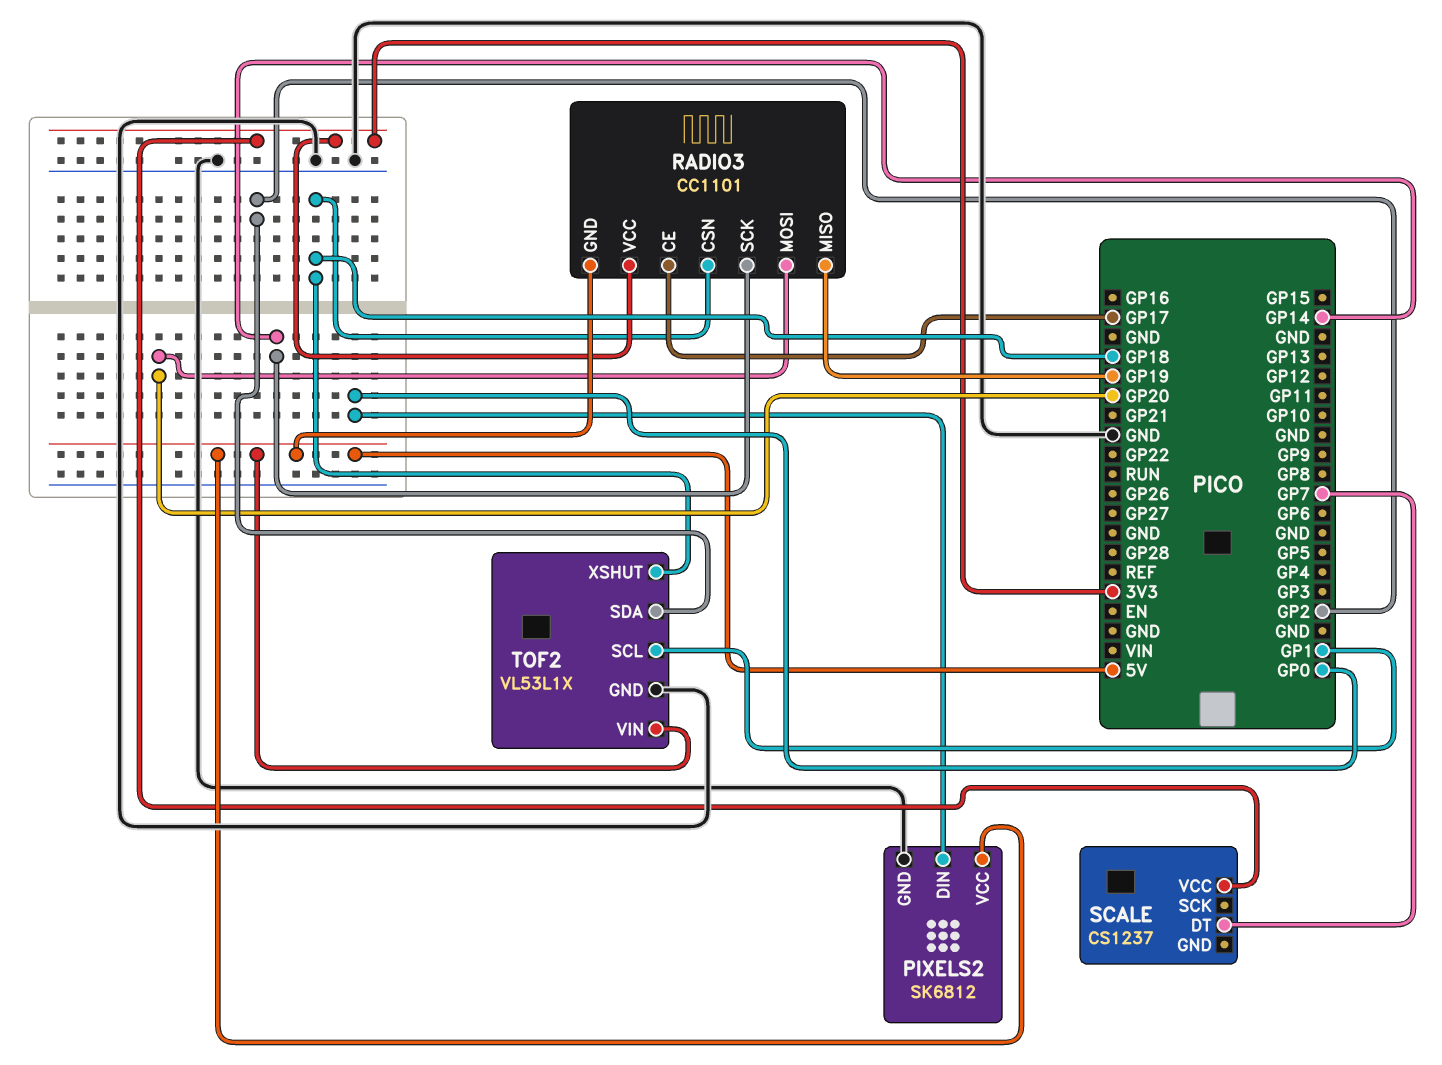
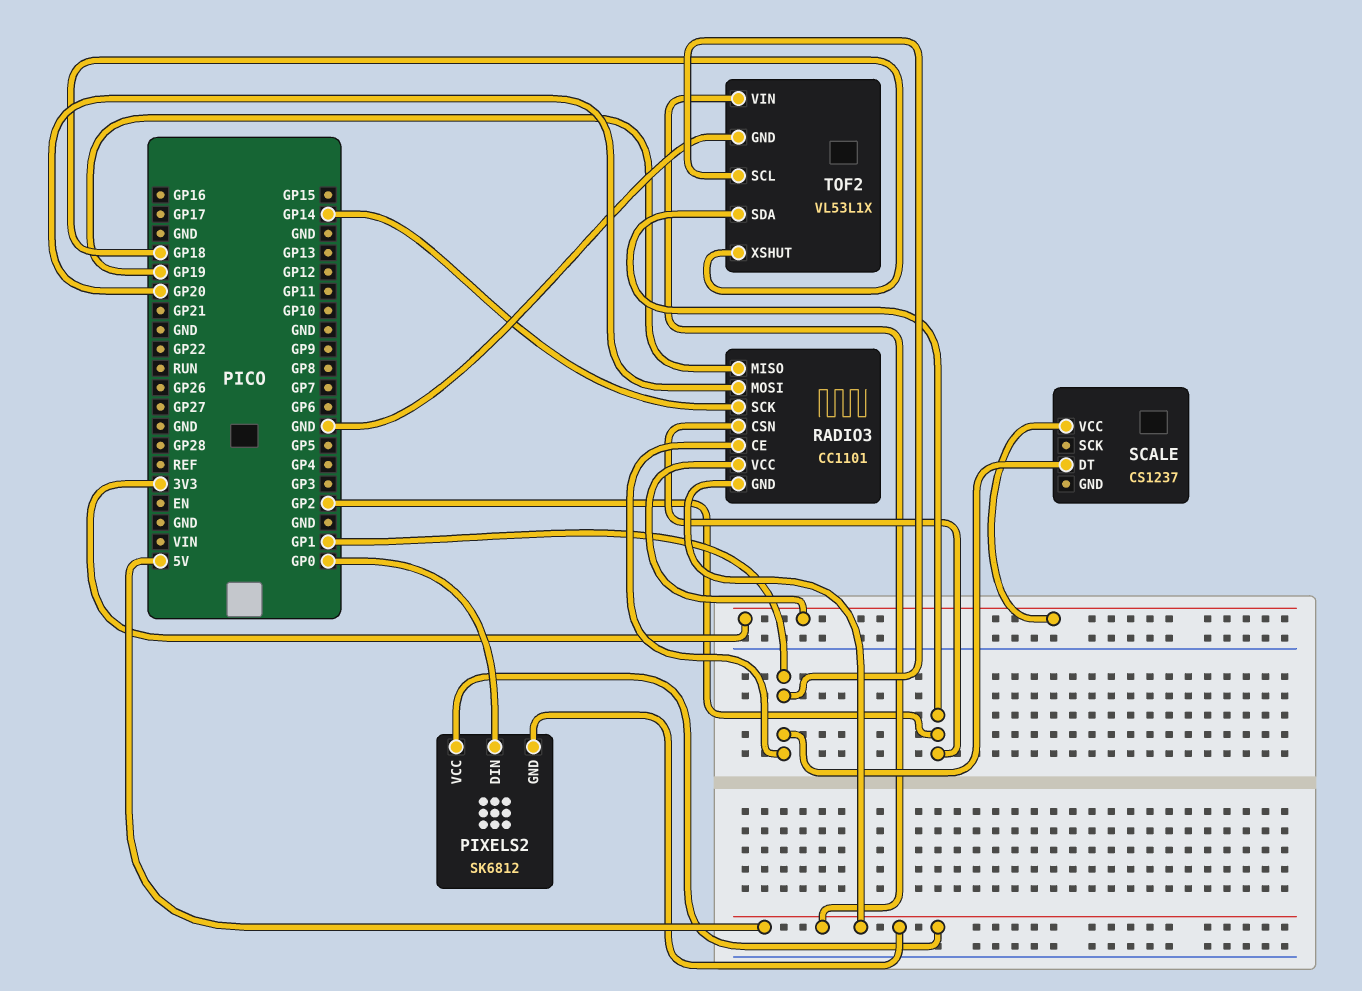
PIXELS2 pin GND: GND -> 5V
RADIO3 pin CE: GP17 -> GP1
RADIO3 pin CSN: GP18 -> GP2
SCALE pin DT: GP7 -> GP1

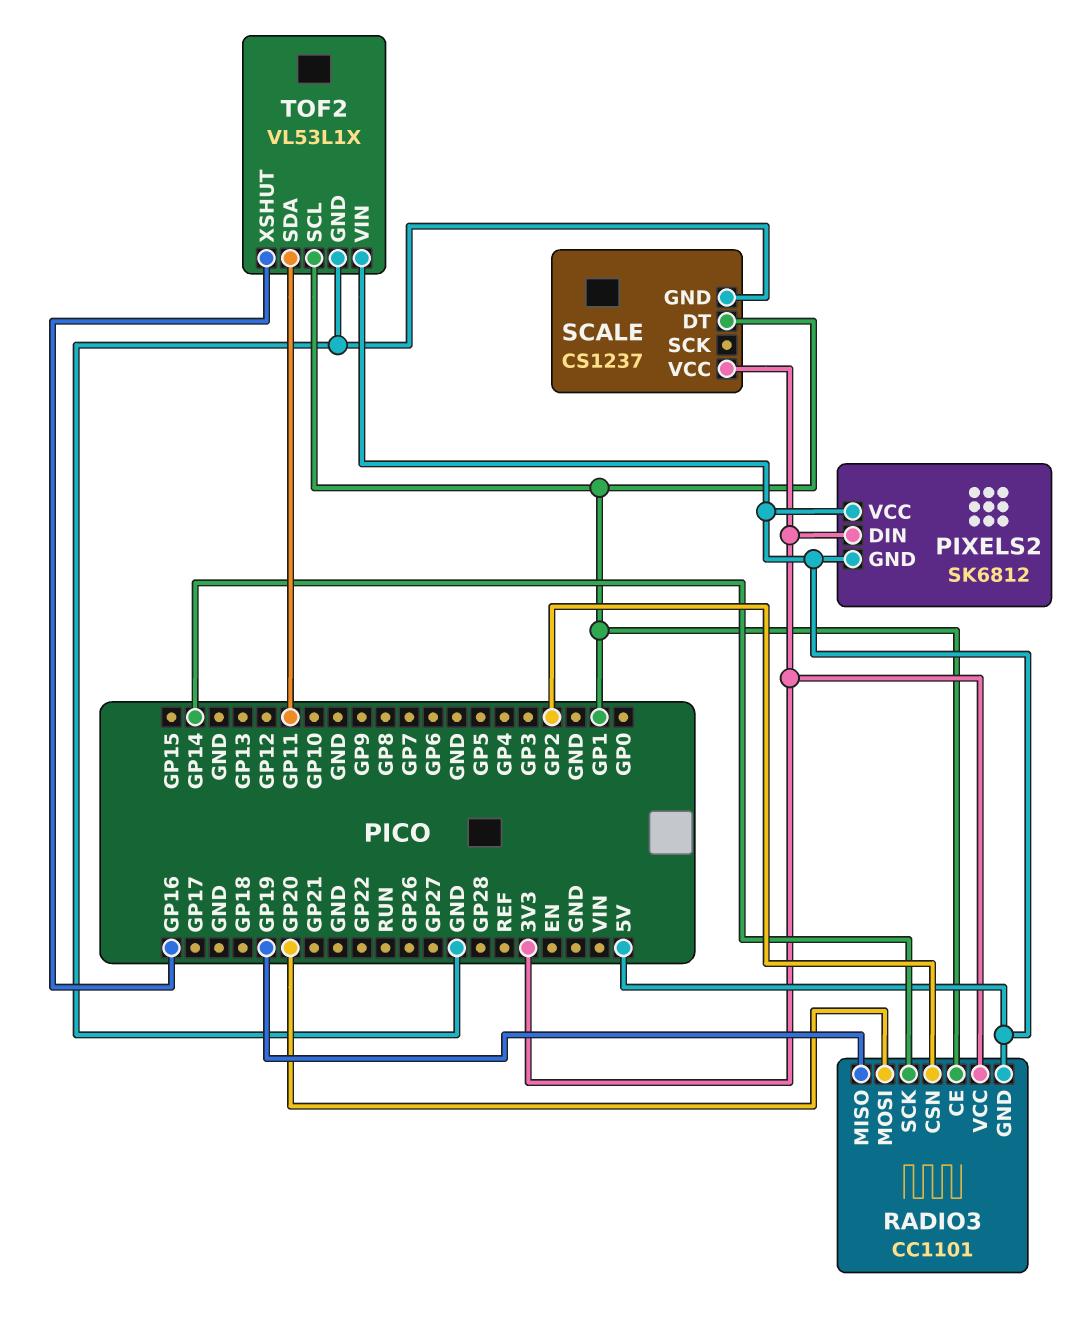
PIXELS2 pin DIN: GP0 -> 3V3
SCALE pin GND: none -> GND
TOF2 pin SDA: GP2 -> GP11
TOF2 pin XSHUT: GP18 -> GP16

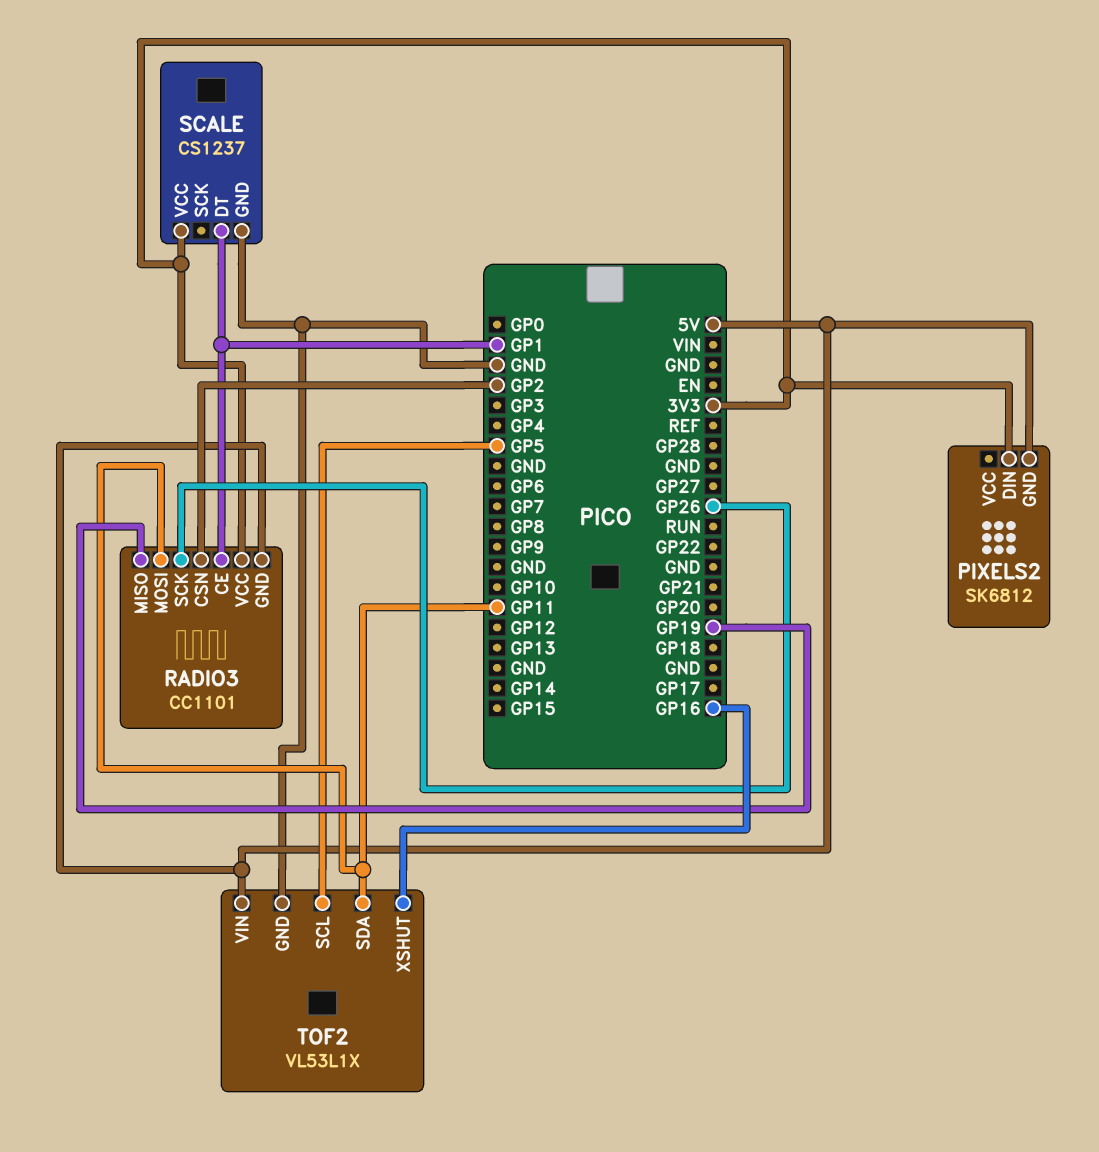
PIXELS2 pin VCC: 5V -> none
RADIO3 pin MOSI: GP20 -> GP11
RADIO3 pin SCK: GP14 -> GP26
TOF2 pin SCL: GP1 -> GP5

